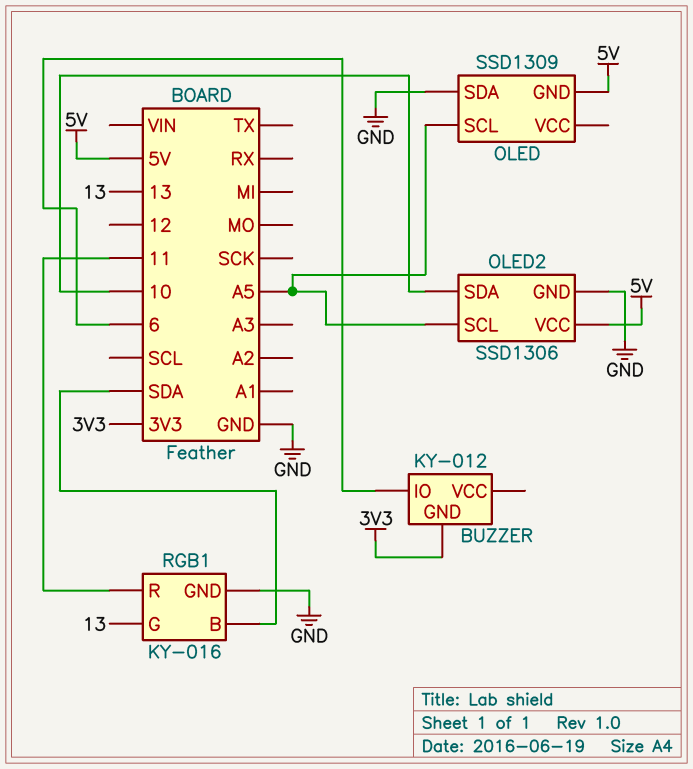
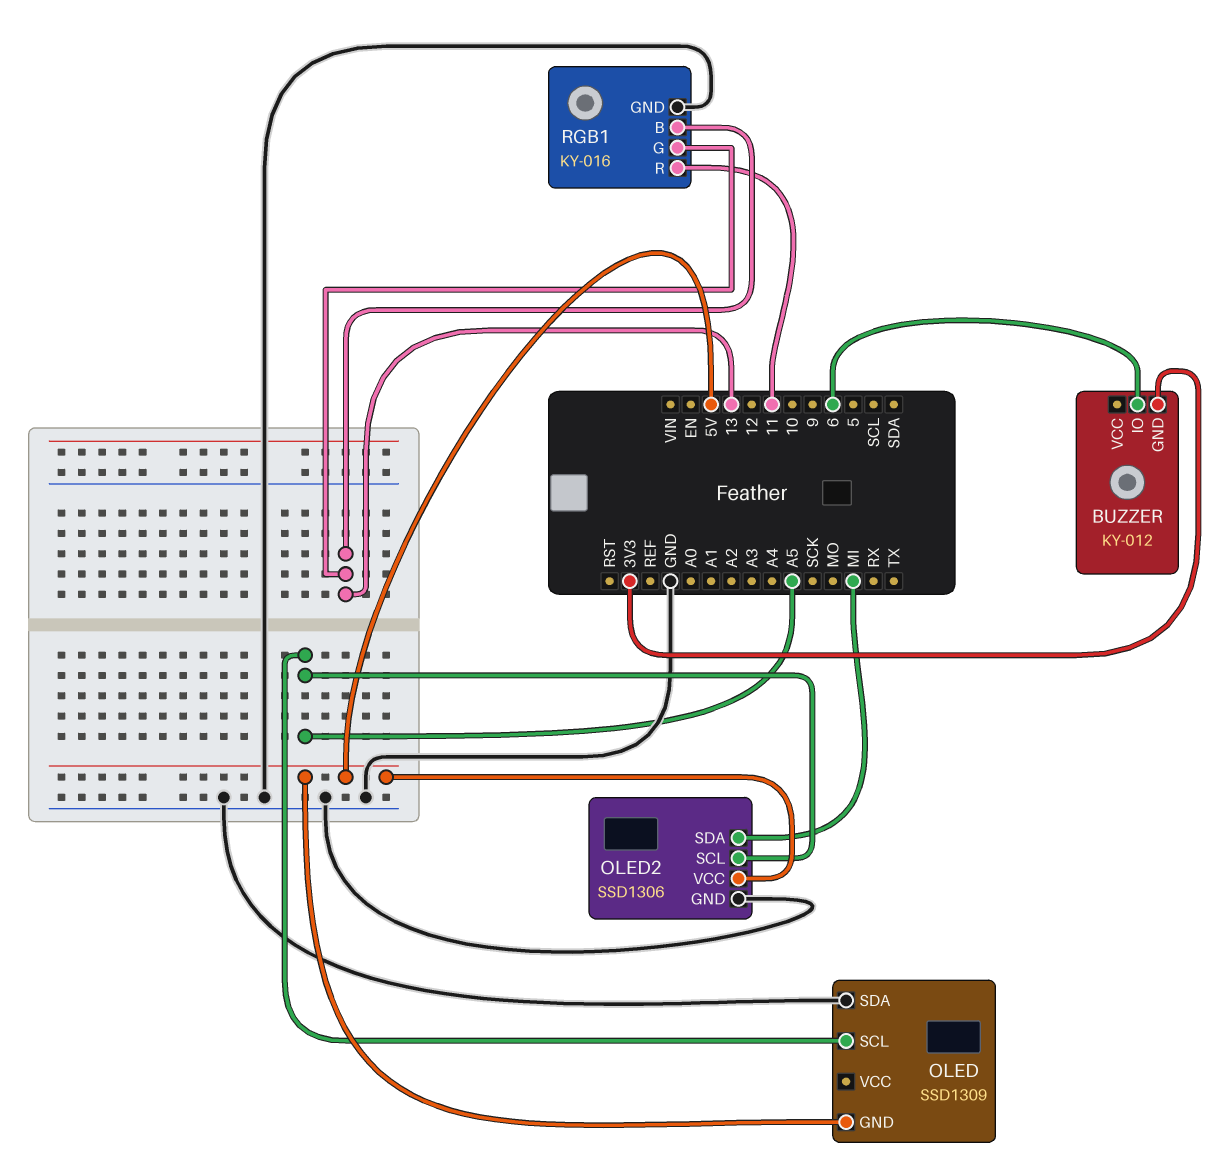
OLED2 pin SDA: 10 -> MI
RGB1 pin B: SDA -> 13

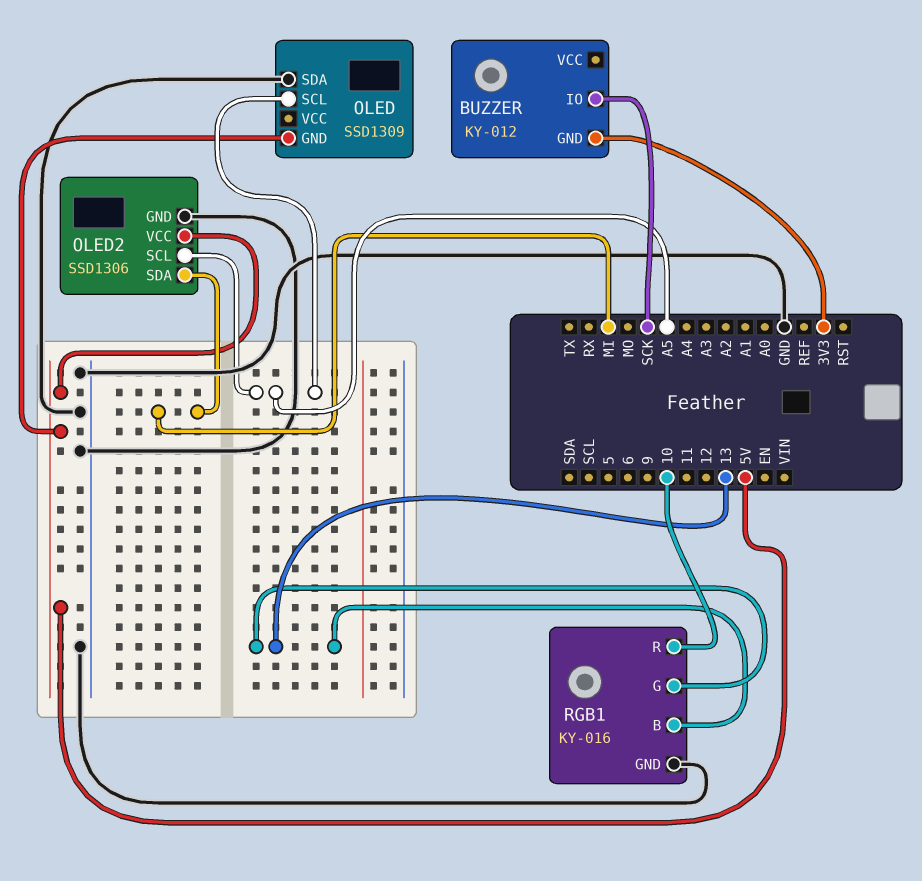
BUZZER pin IO: 6 -> SCK
RGB1 pin R: 11 -> 10

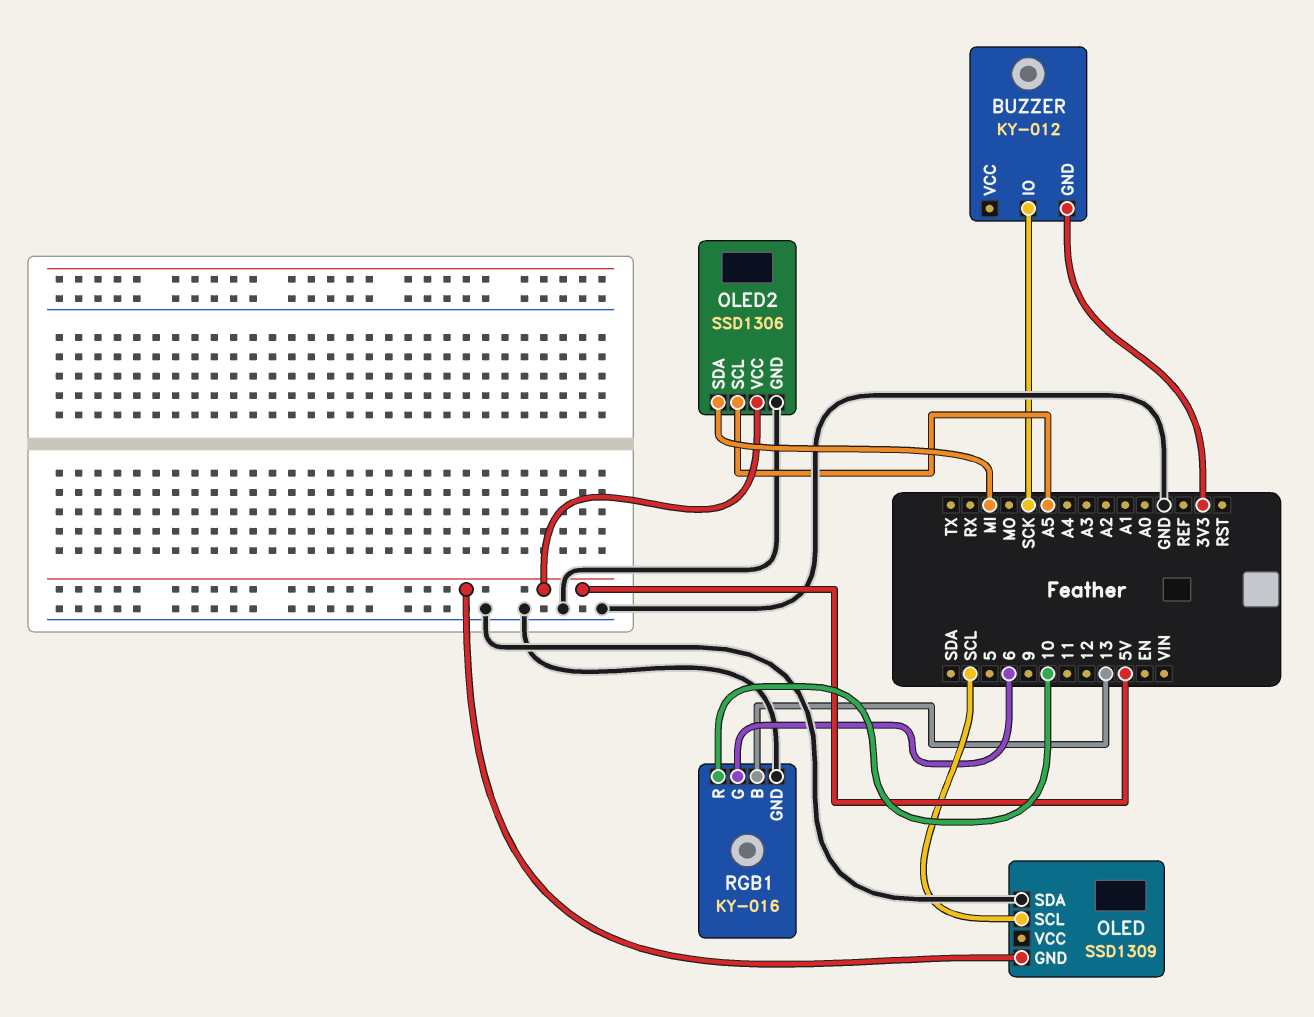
OLED pin SCL: A5 -> SCL
RGB1 pin G: 13 -> 6

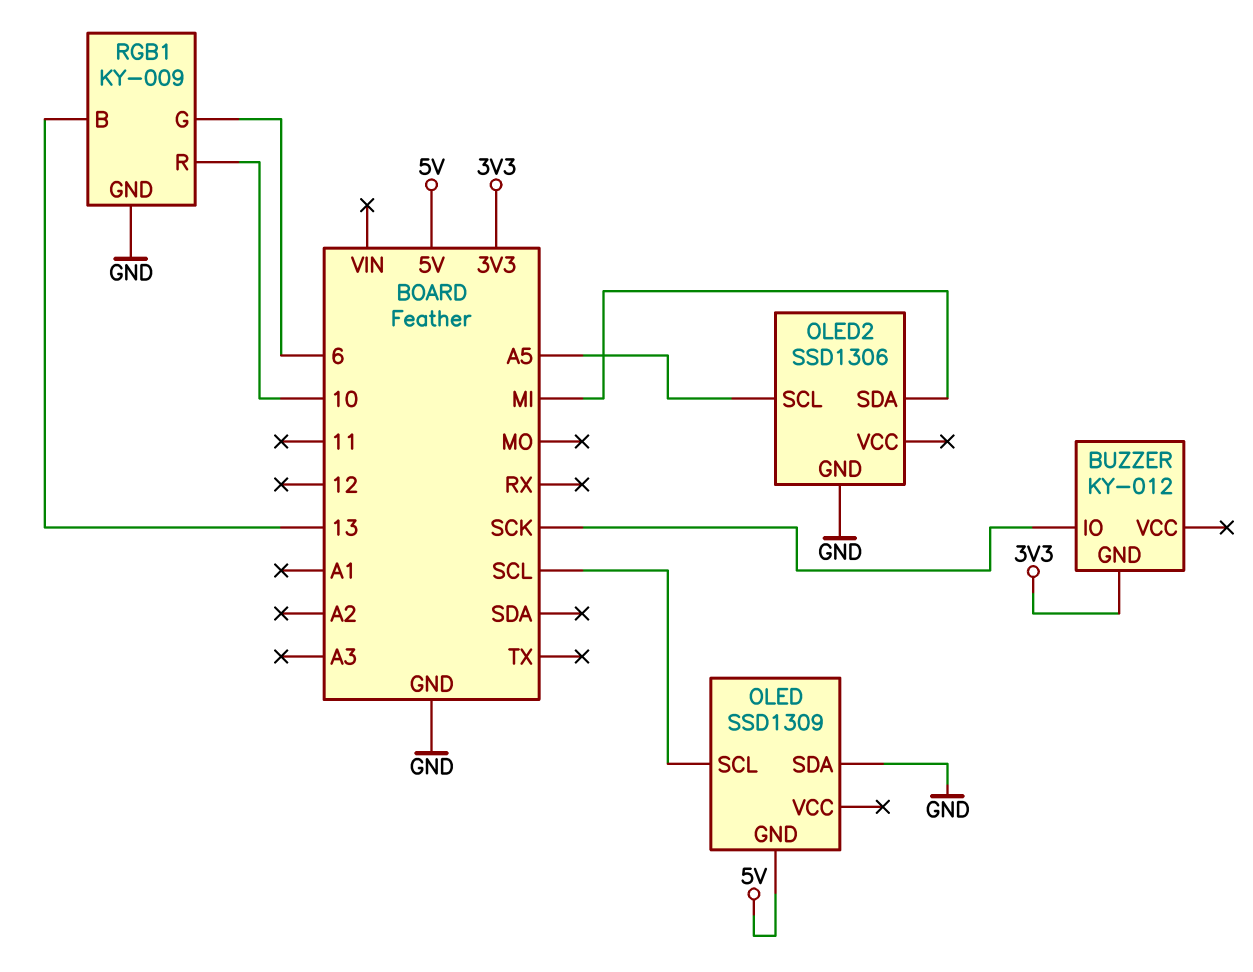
OLED2 pin VCC: 5V -> none
RGB1: KY-016 -> KY-009

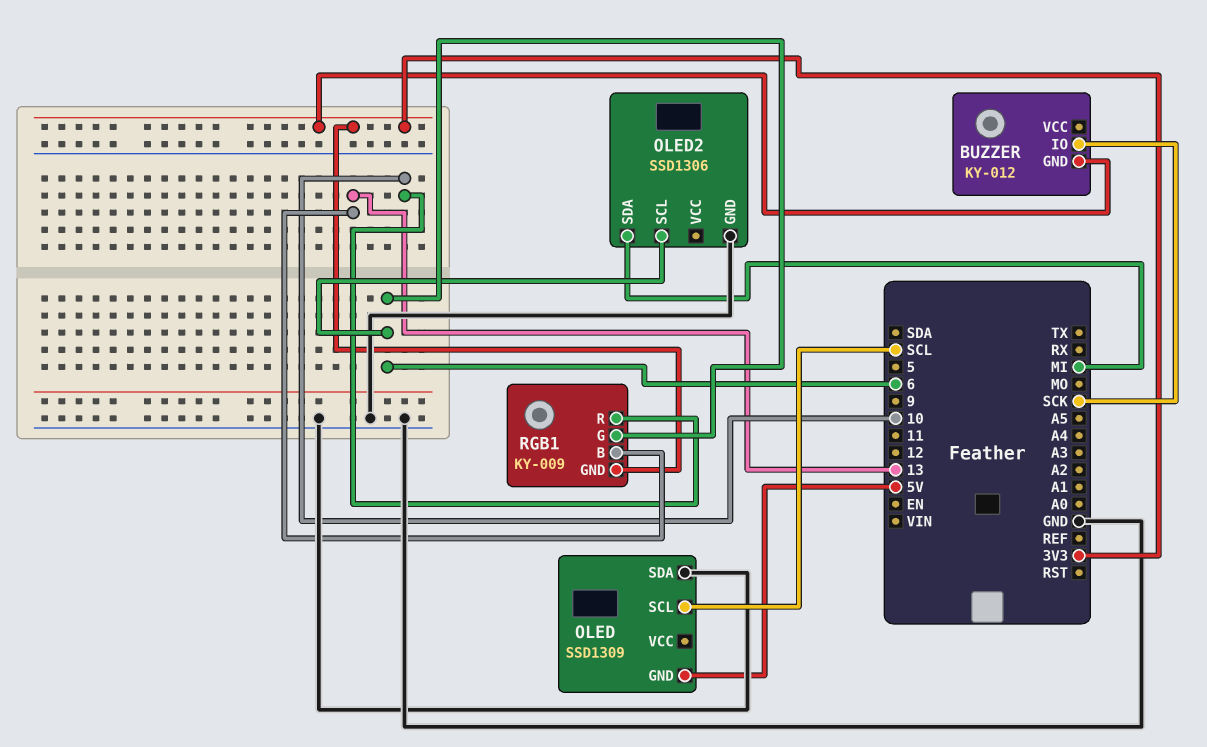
OLED2 pin SCL: A5 -> 6
RGB1 pin GND: GND -> 3V3

